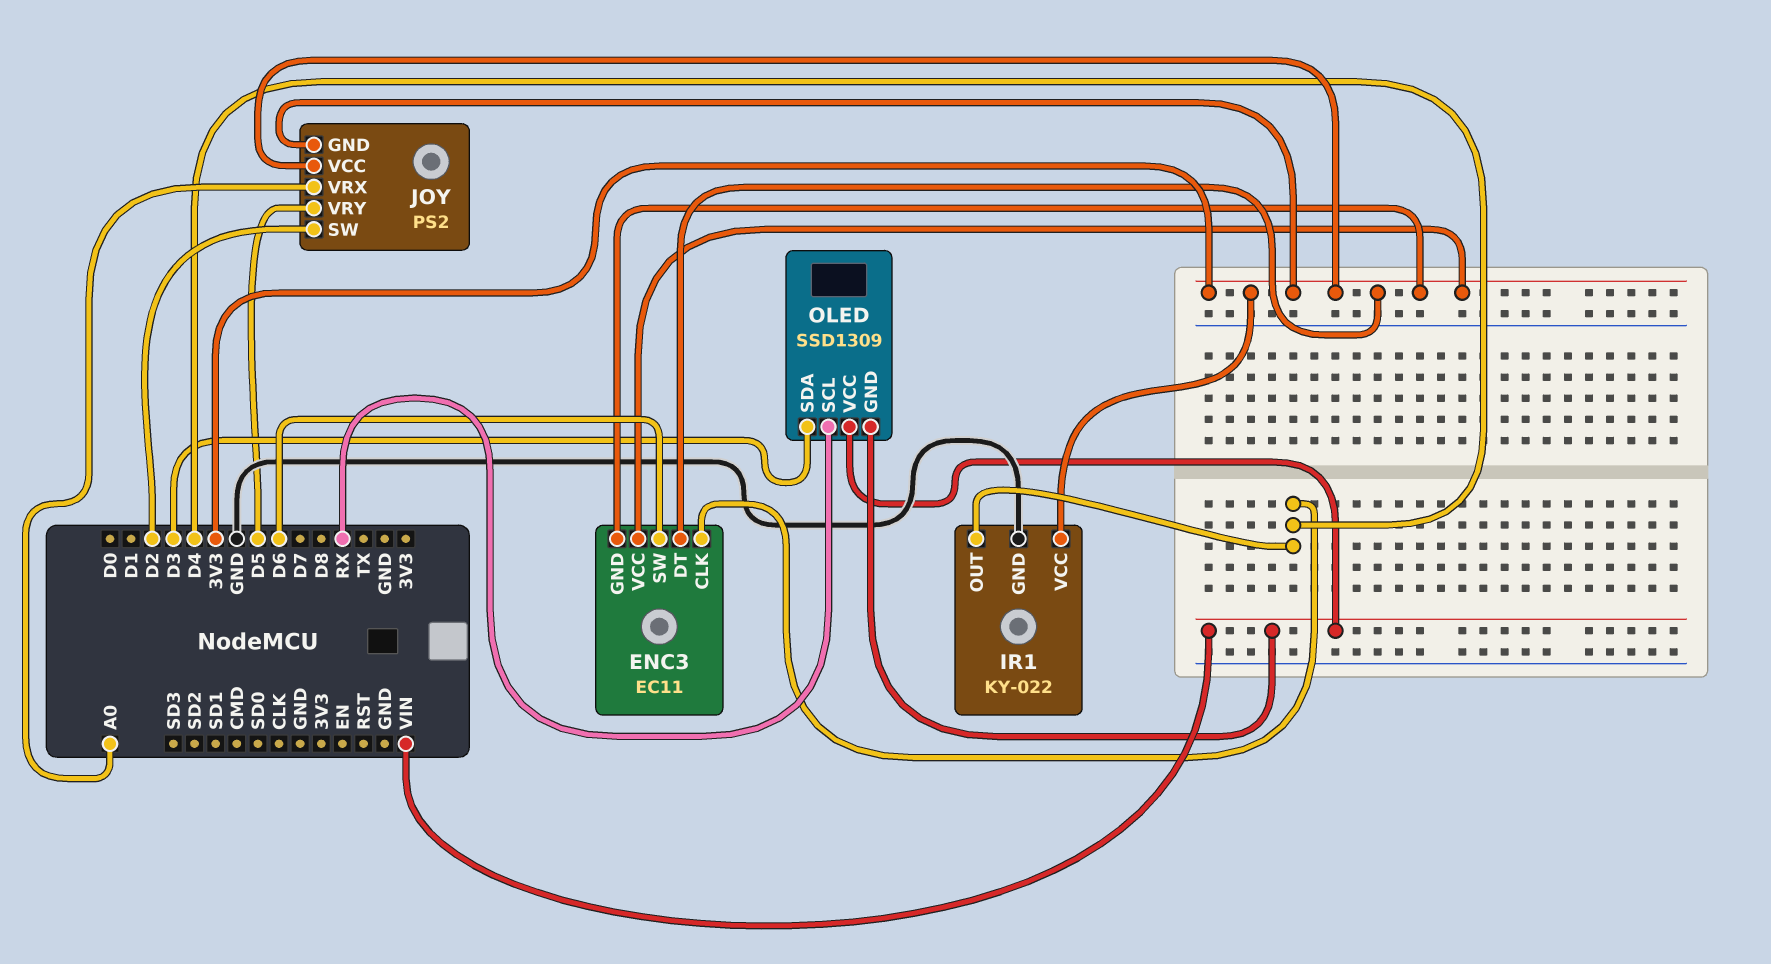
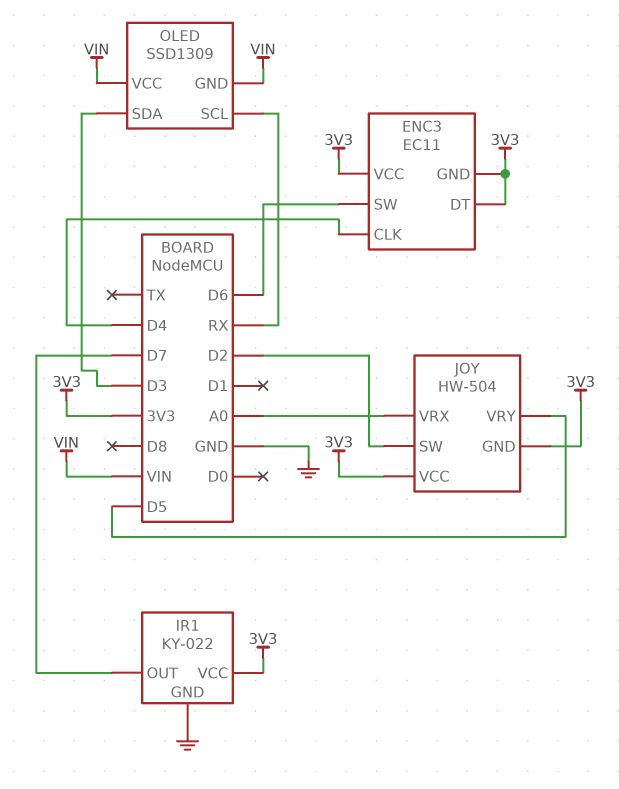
IR1 pin OUT: D4 -> D7
JOY: PS2 -> HW-504

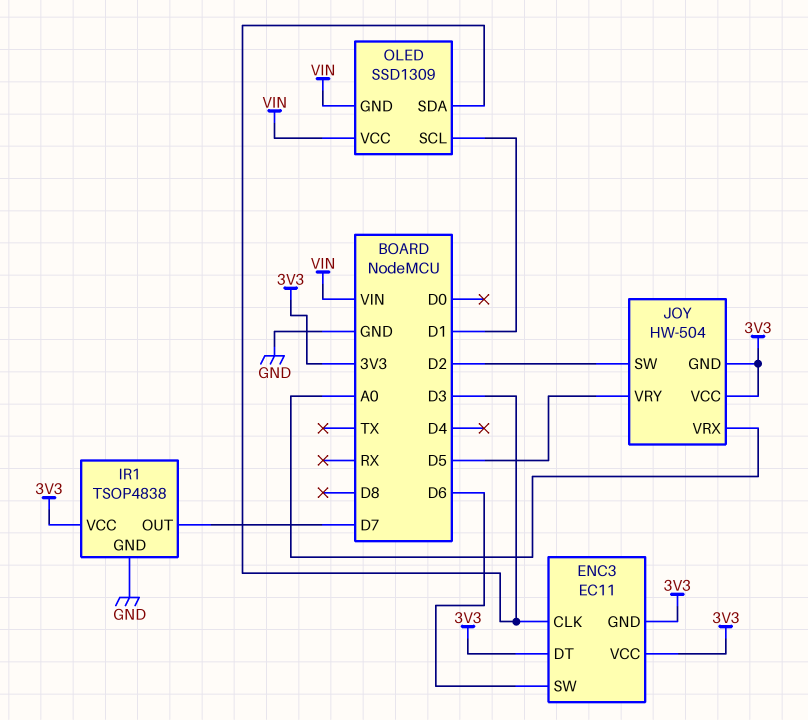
ENC3 pin CLK: D4 -> D3
IR1: KY-022 -> TSOP4838
OLED pin SCL: RX -> D1

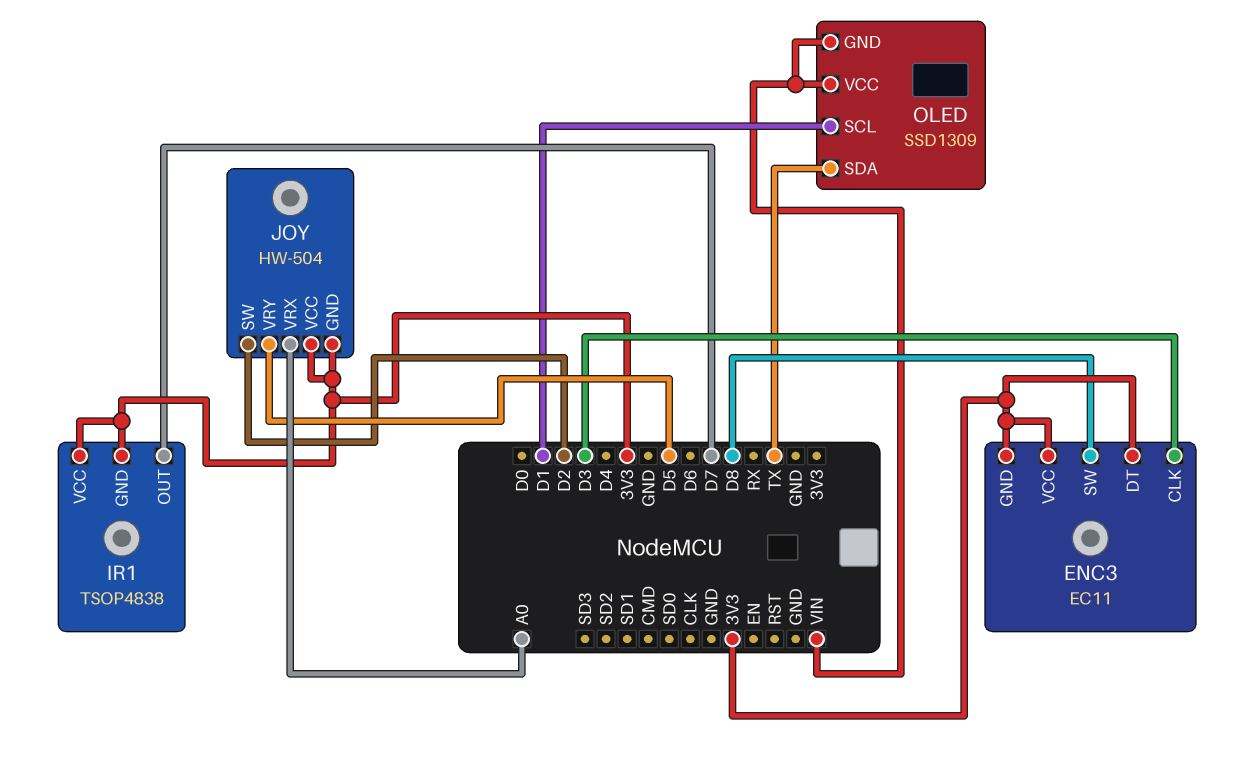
ENC3 pin SW: D6 -> D8
IR1 pin GND: GND -> 3V3
OLED pin SDA: D3 -> TX

